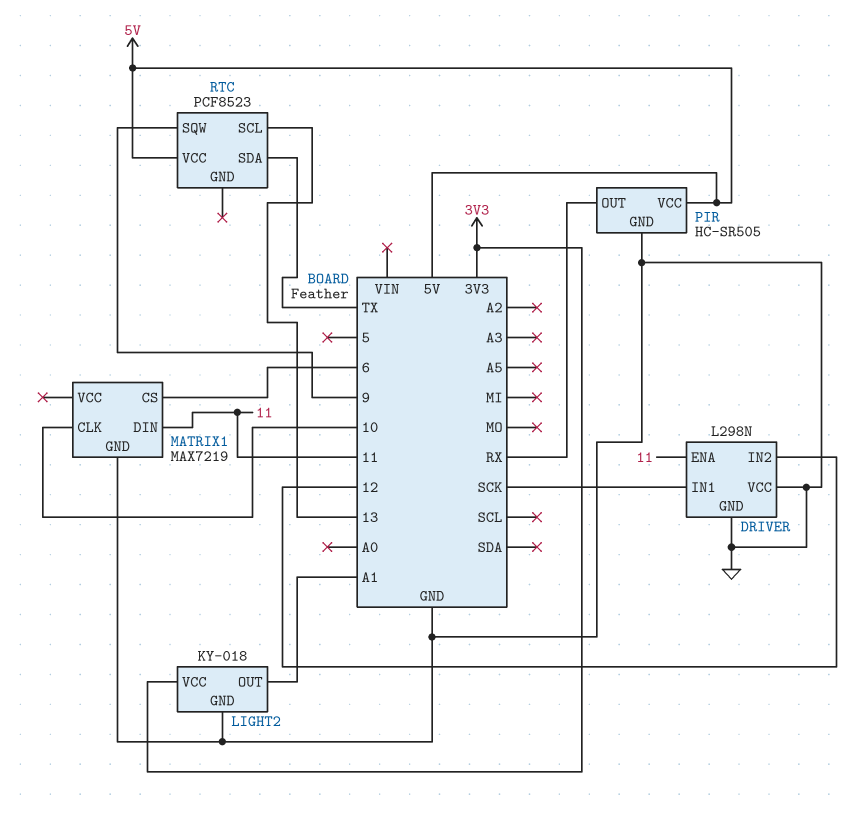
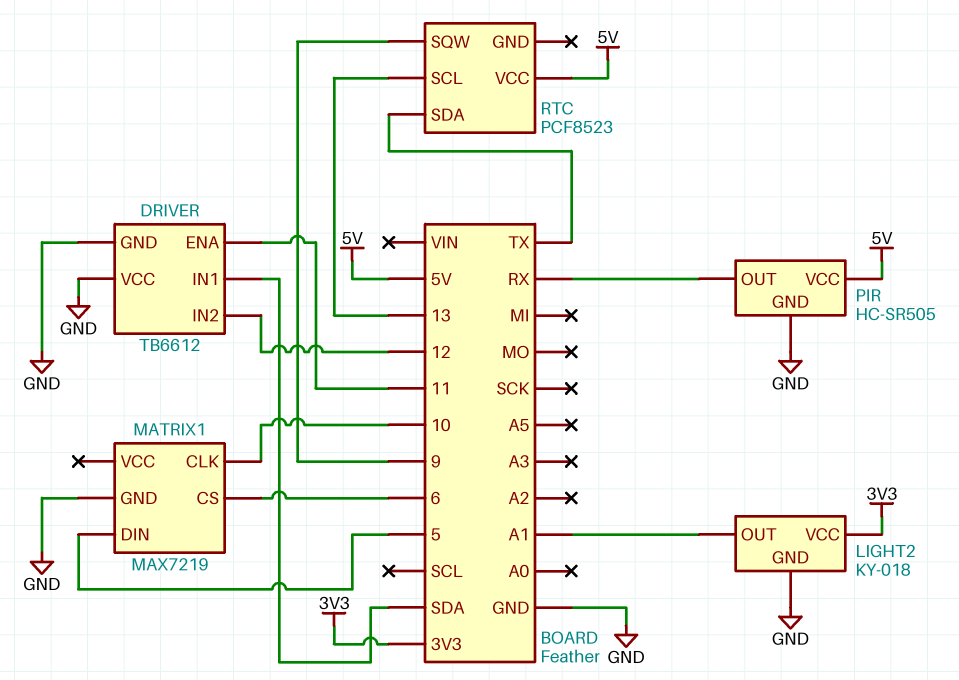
DRIVER: L298N -> TB6612
DRIVER pin IN1: SCK -> SDA
MATRIX1 pin DIN: 11 -> 5

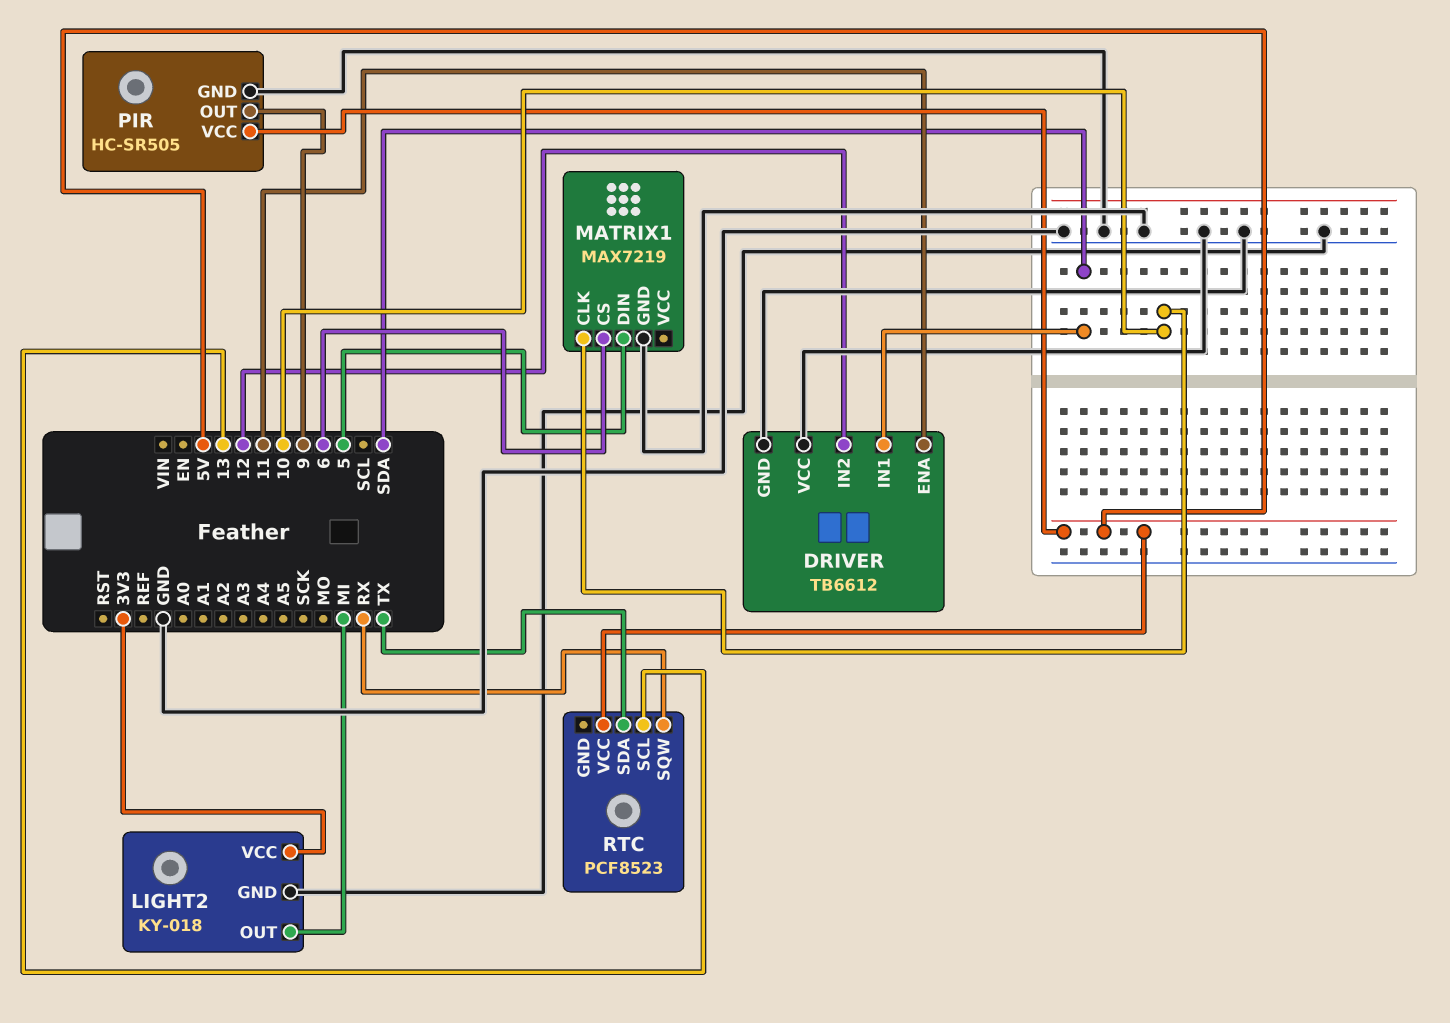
LIGHT2 pin OUT: A1 -> MI
PIR pin OUT: RX -> 9
RTC pin SQW: 9 -> RX

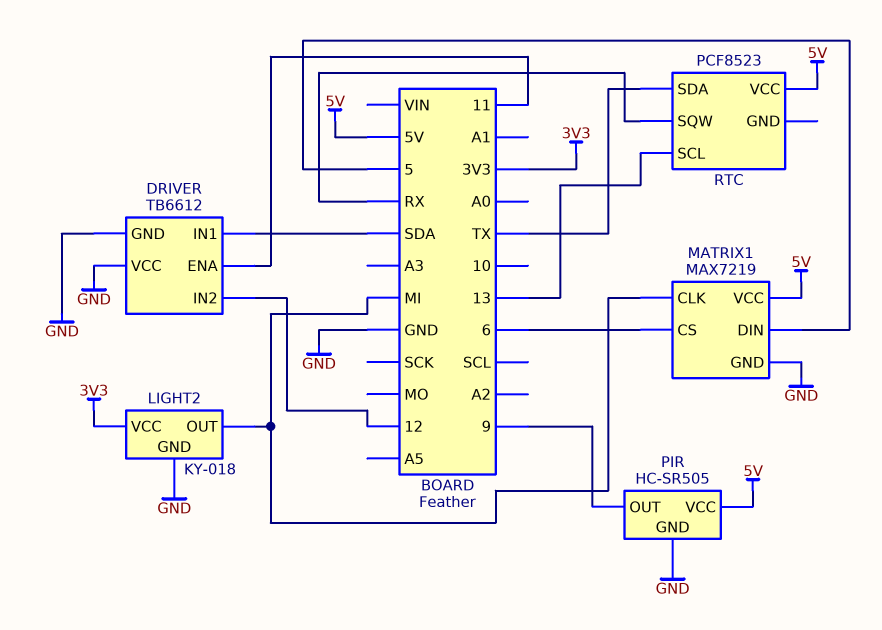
MATRIX1 pin CLK: 10 -> MI
MATRIX1 pin VCC: none -> 5V

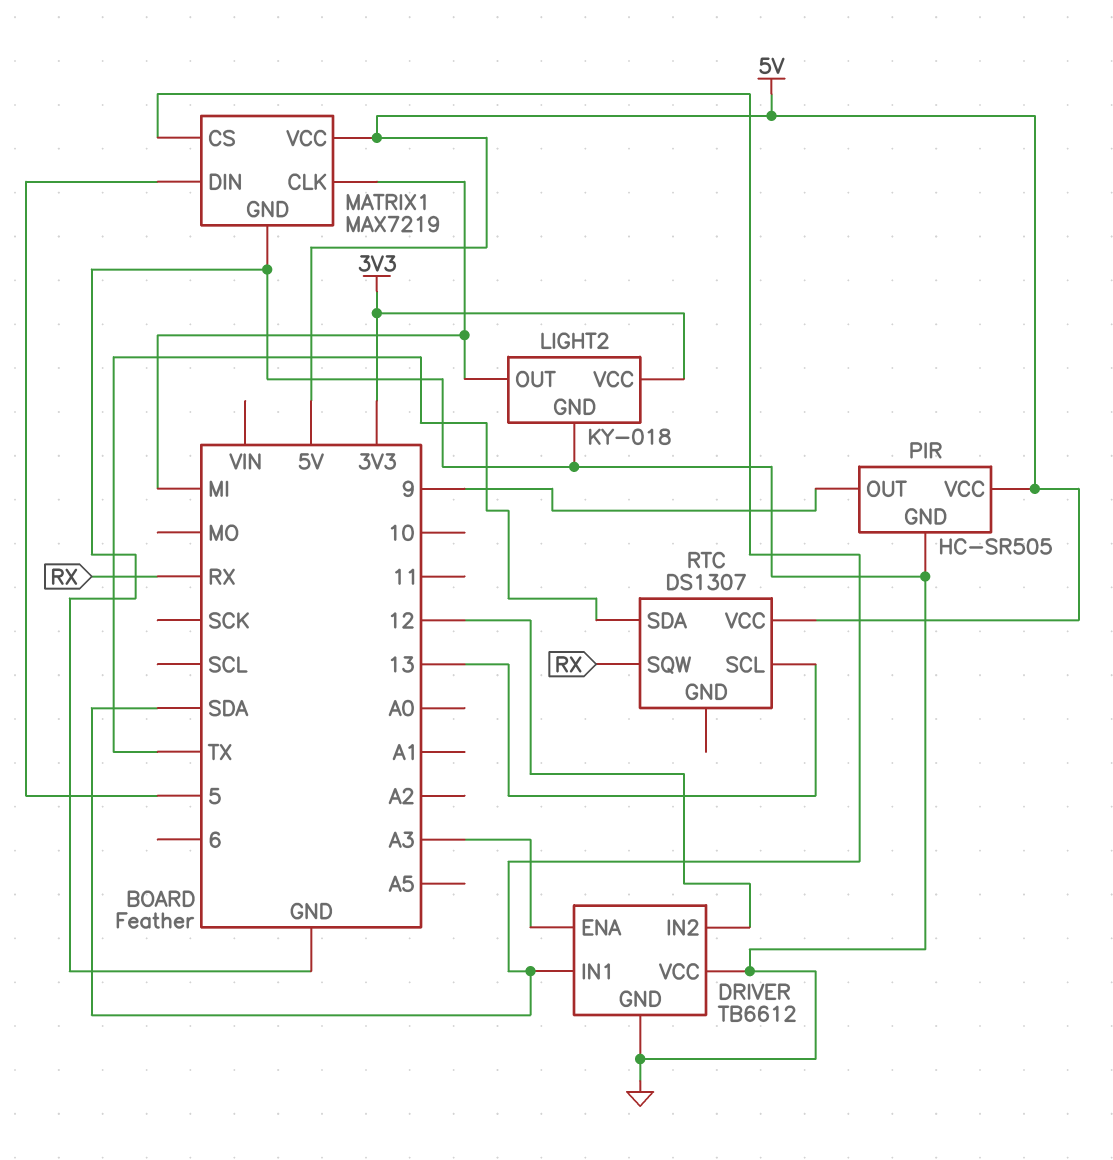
DRIVER pin ENA: 11 -> A3
MATRIX1 pin CS: 6 -> SDA
RTC: PCF8523 -> DS1307

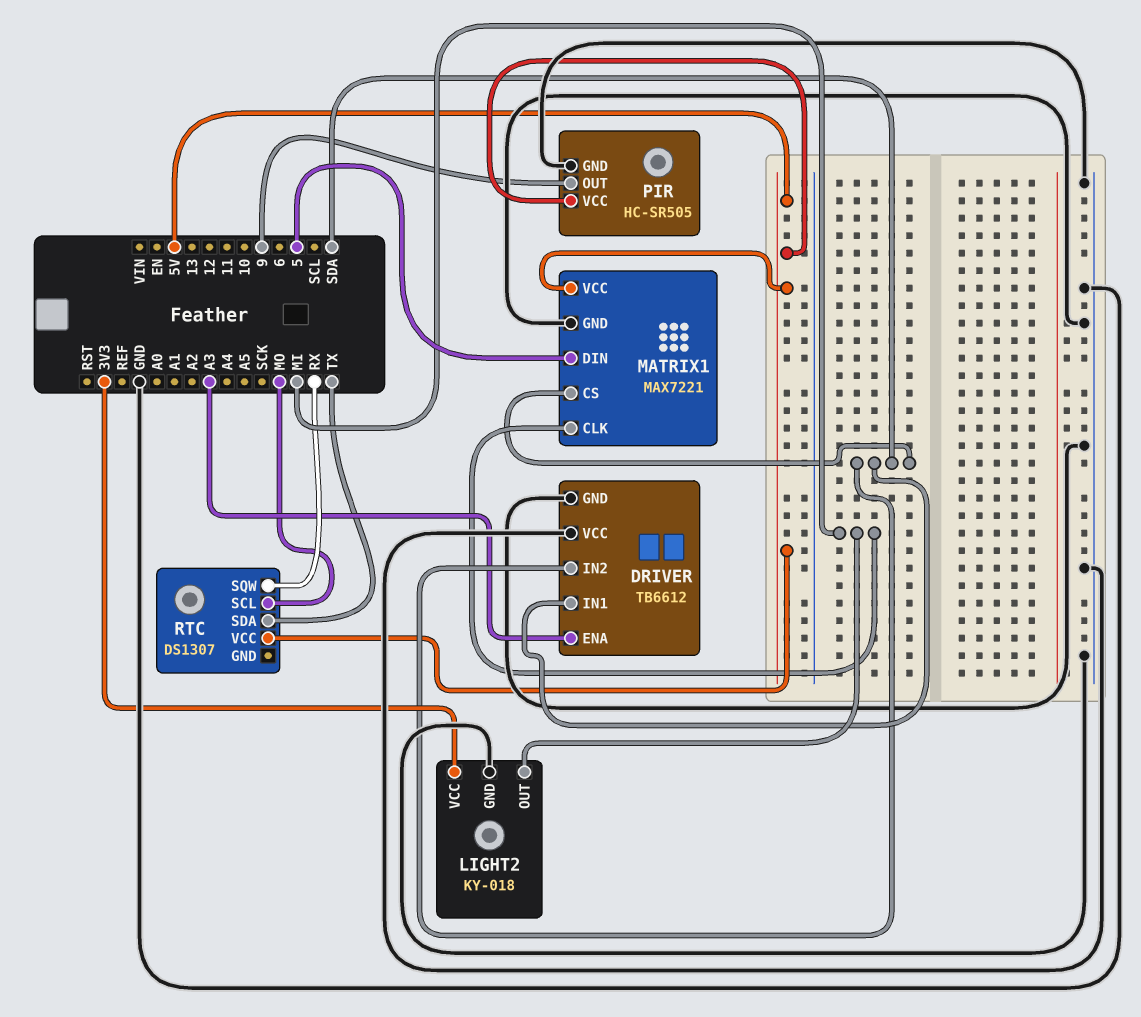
DRIVER pin IN2: 12 -> SDA
MATRIX1: MAX7219 -> MAX7221
RTC pin SCL: 13 -> MO

